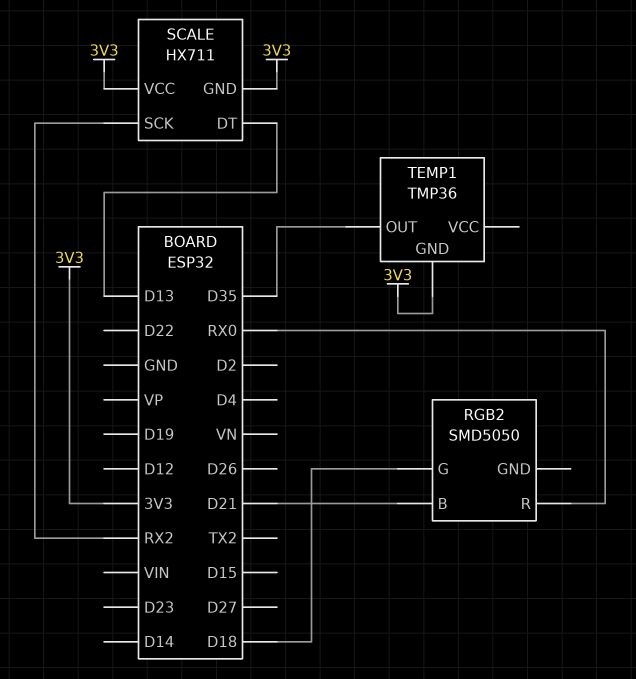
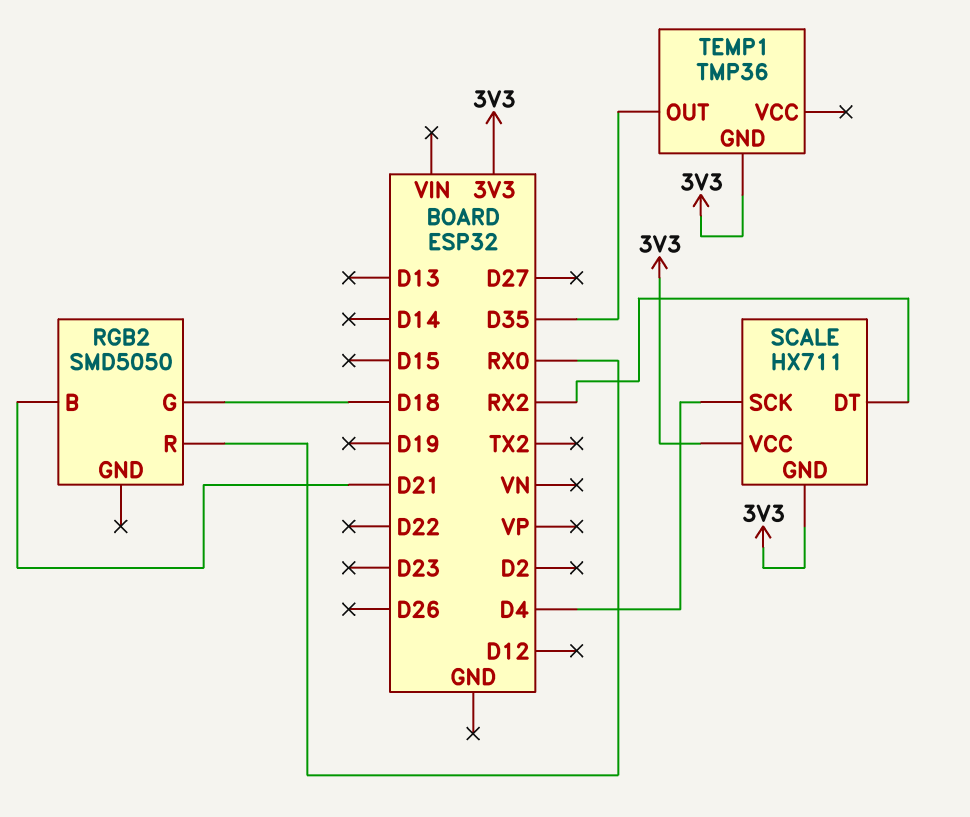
SCALE pin DT: D13 -> RX2
SCALE pin SCK: RX2 -> D4

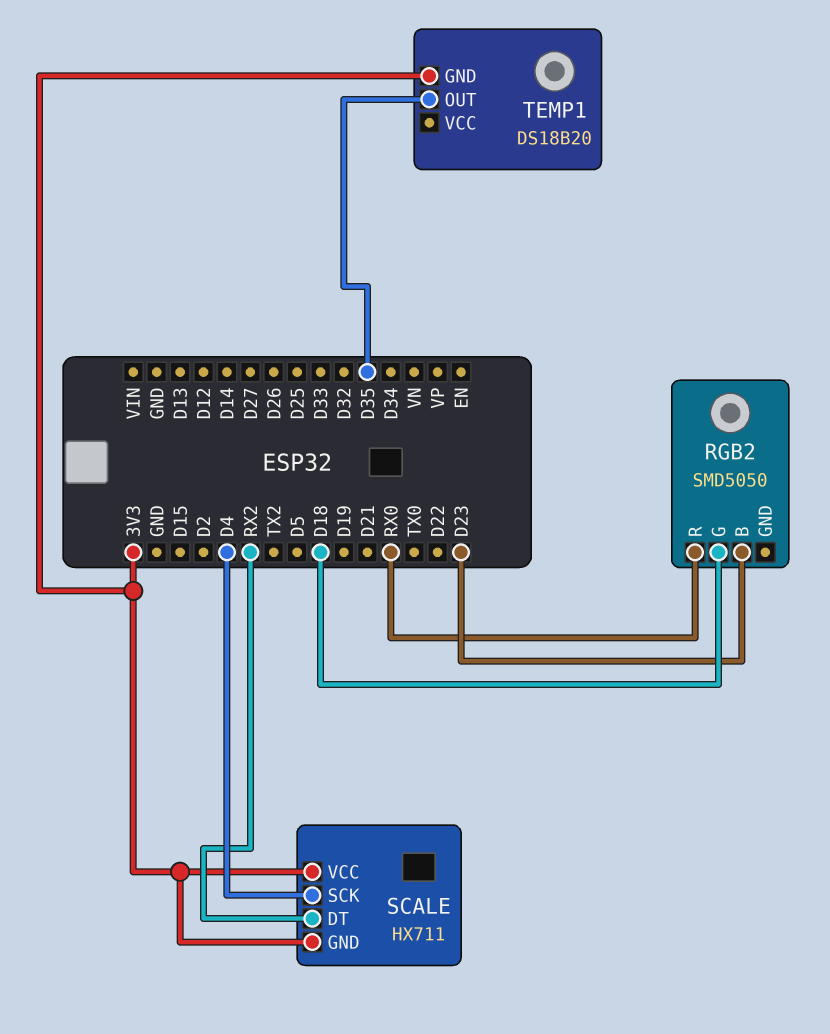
RGB2 pin B: D21 -> D23
TEMP1: TMP36 -> DS18B20

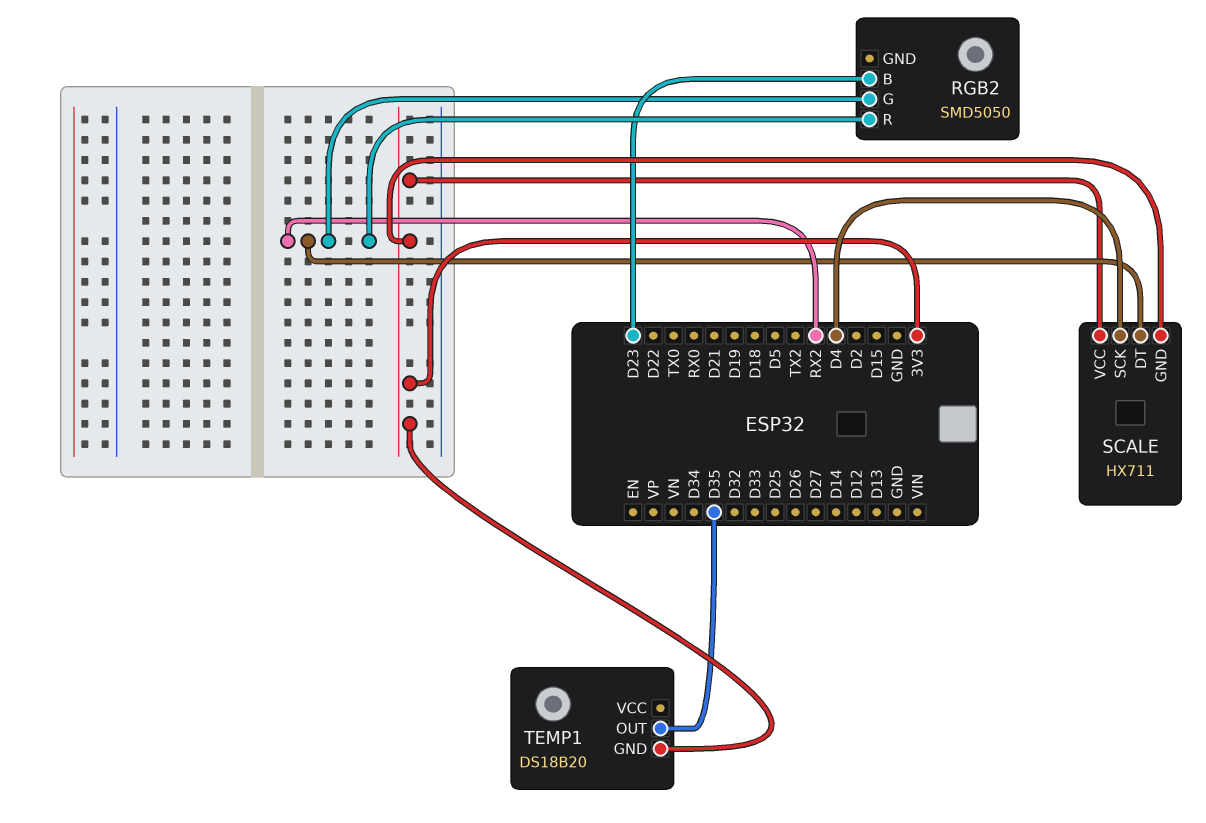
RGB2 pin G: D18 -> RX2
RGB2 pin R: RX0 -> RX2

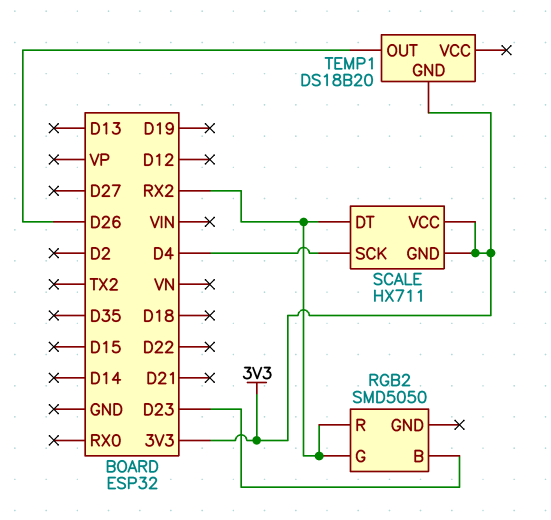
TEMP1 pin OUT: D35 -> D26

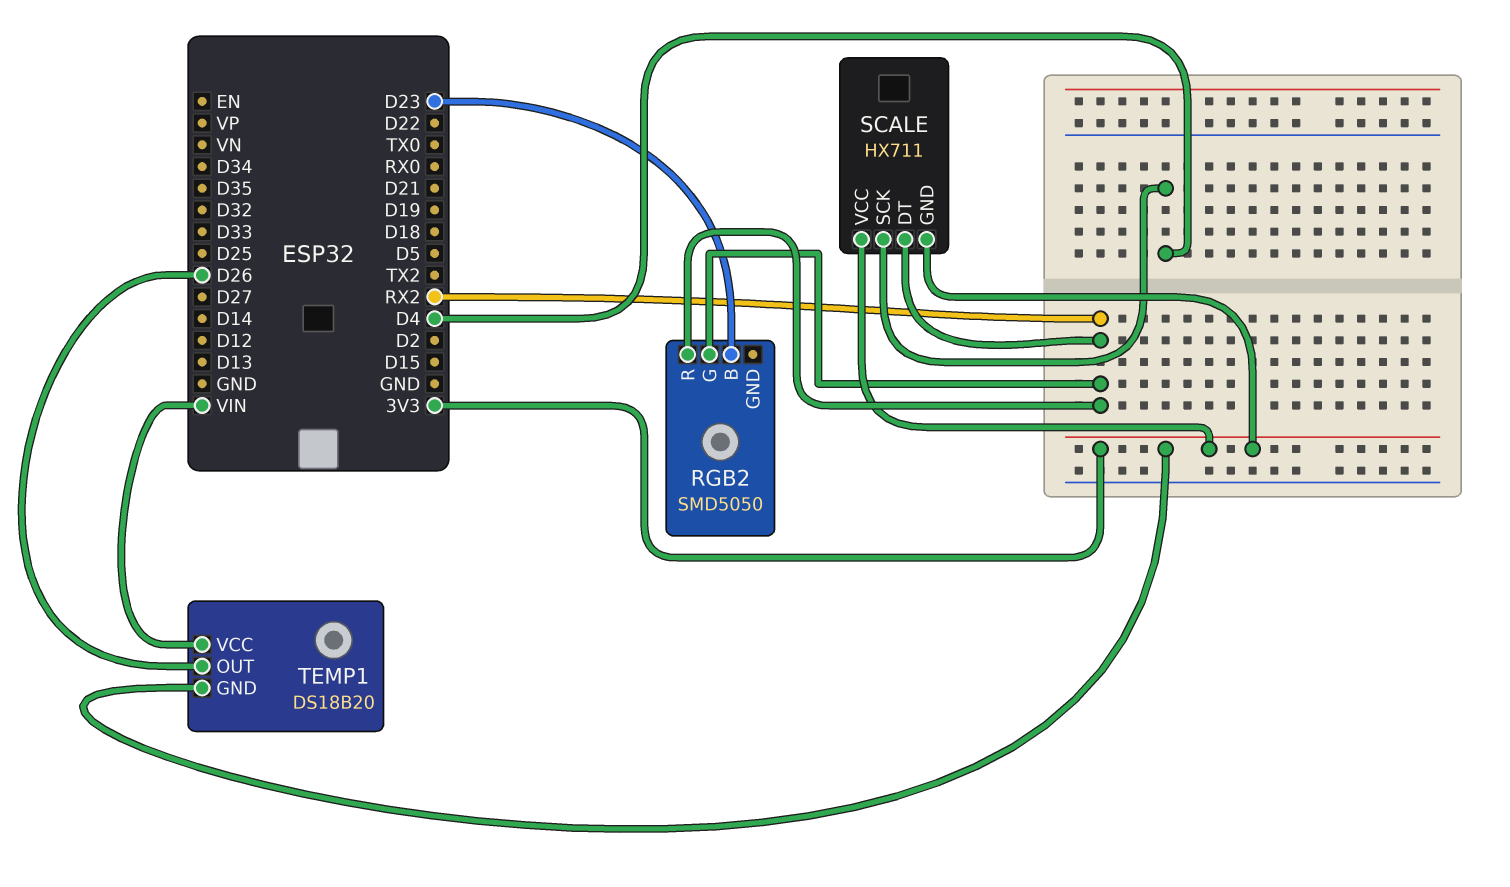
TEMP1 pin VCC: none -> VIN

